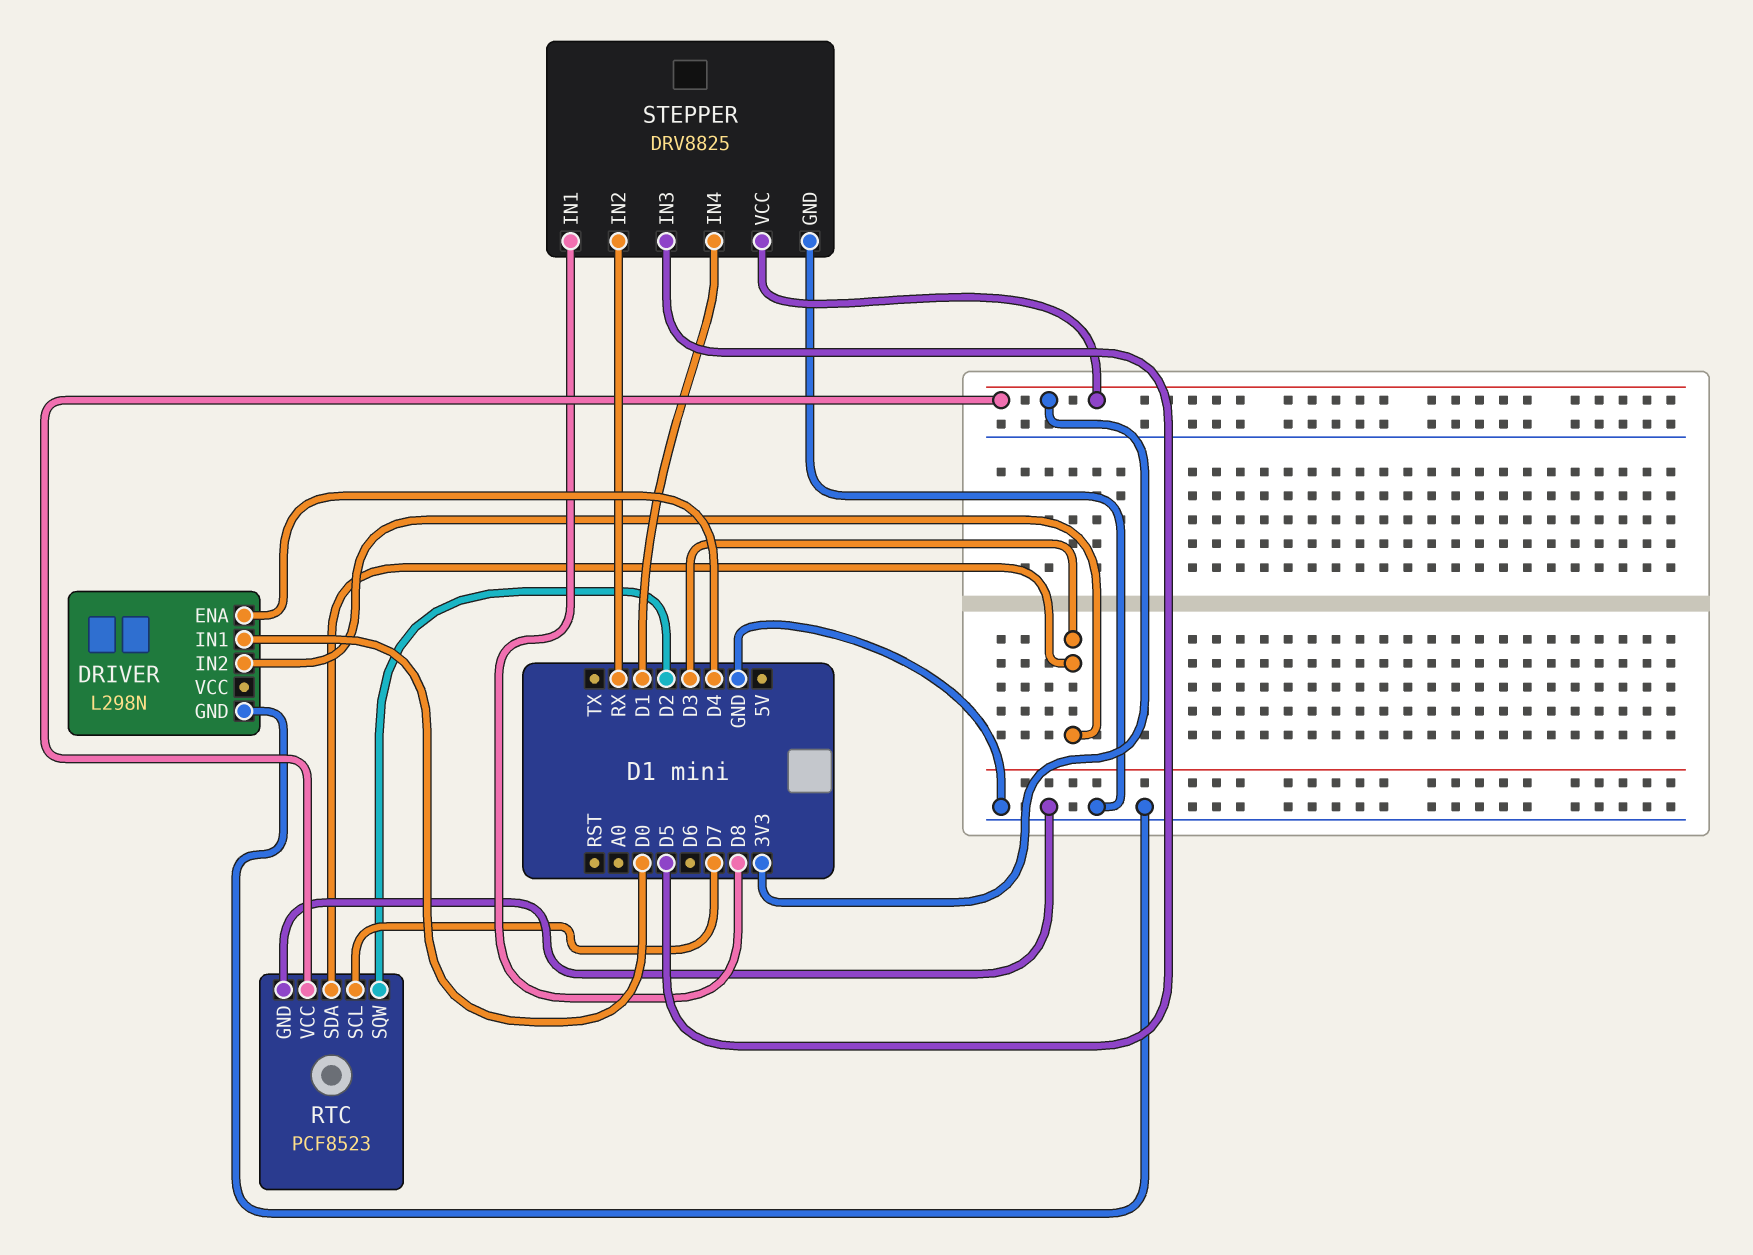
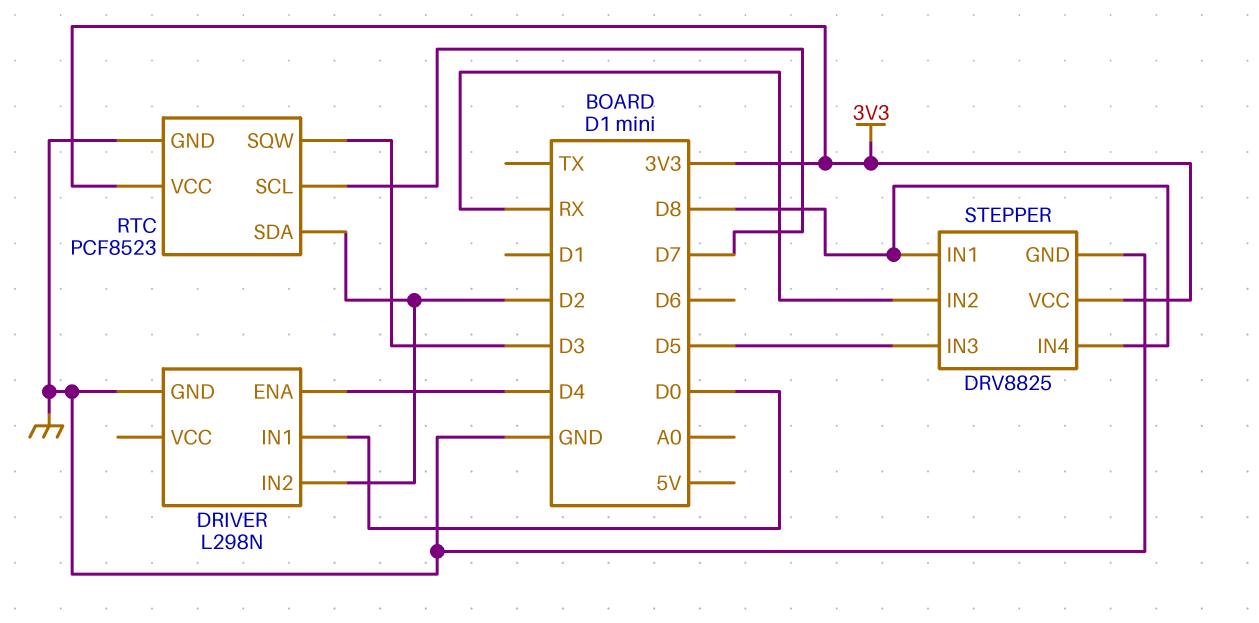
DRIVER pin IN2: D3 -> D2
RTC pin SDA: D3 -> D2
RTC pin SQW: D2 -> D3
STEPPER pin IN4: D1 -> D8

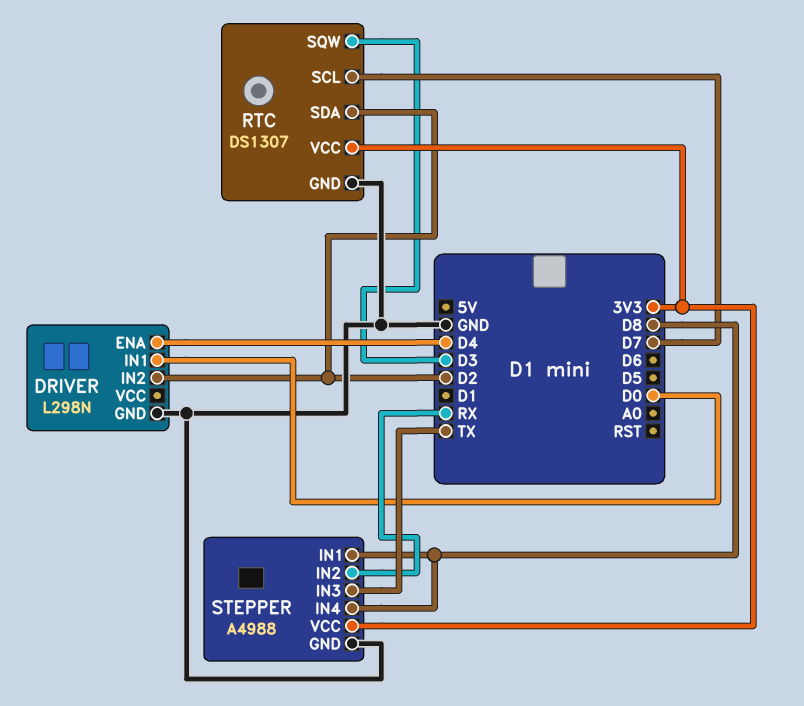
RTC: PCF8523 -> DS1307
STEPPER: DRV8825 -> A4988
STEPPER pin IN3: D5 -> TX

